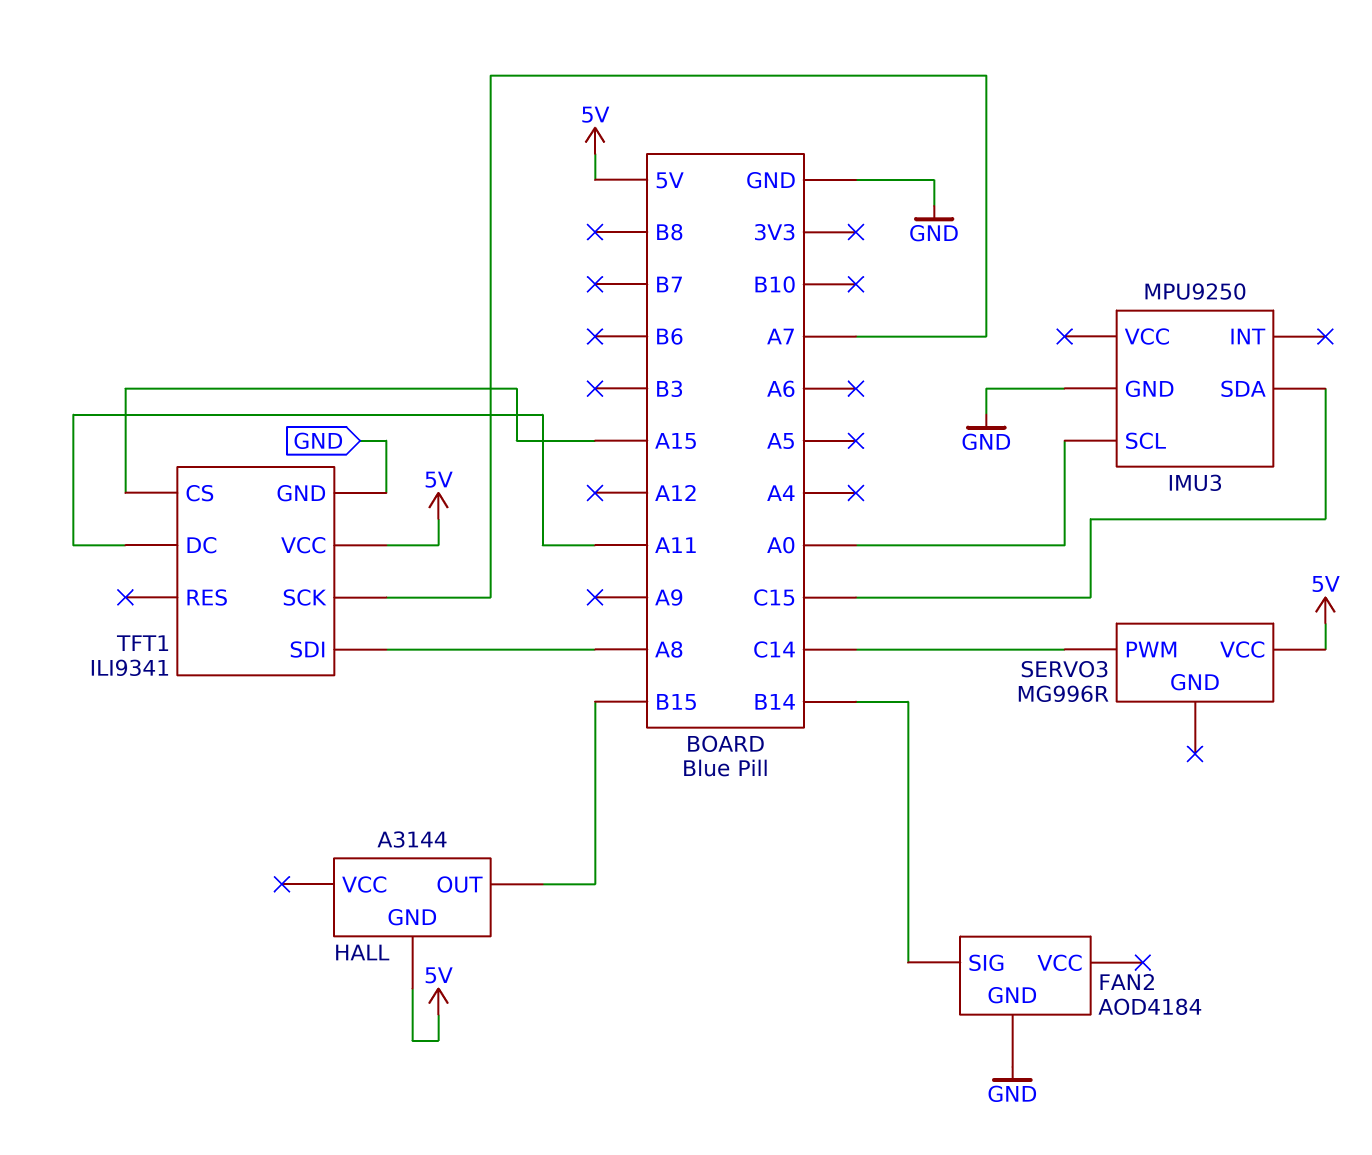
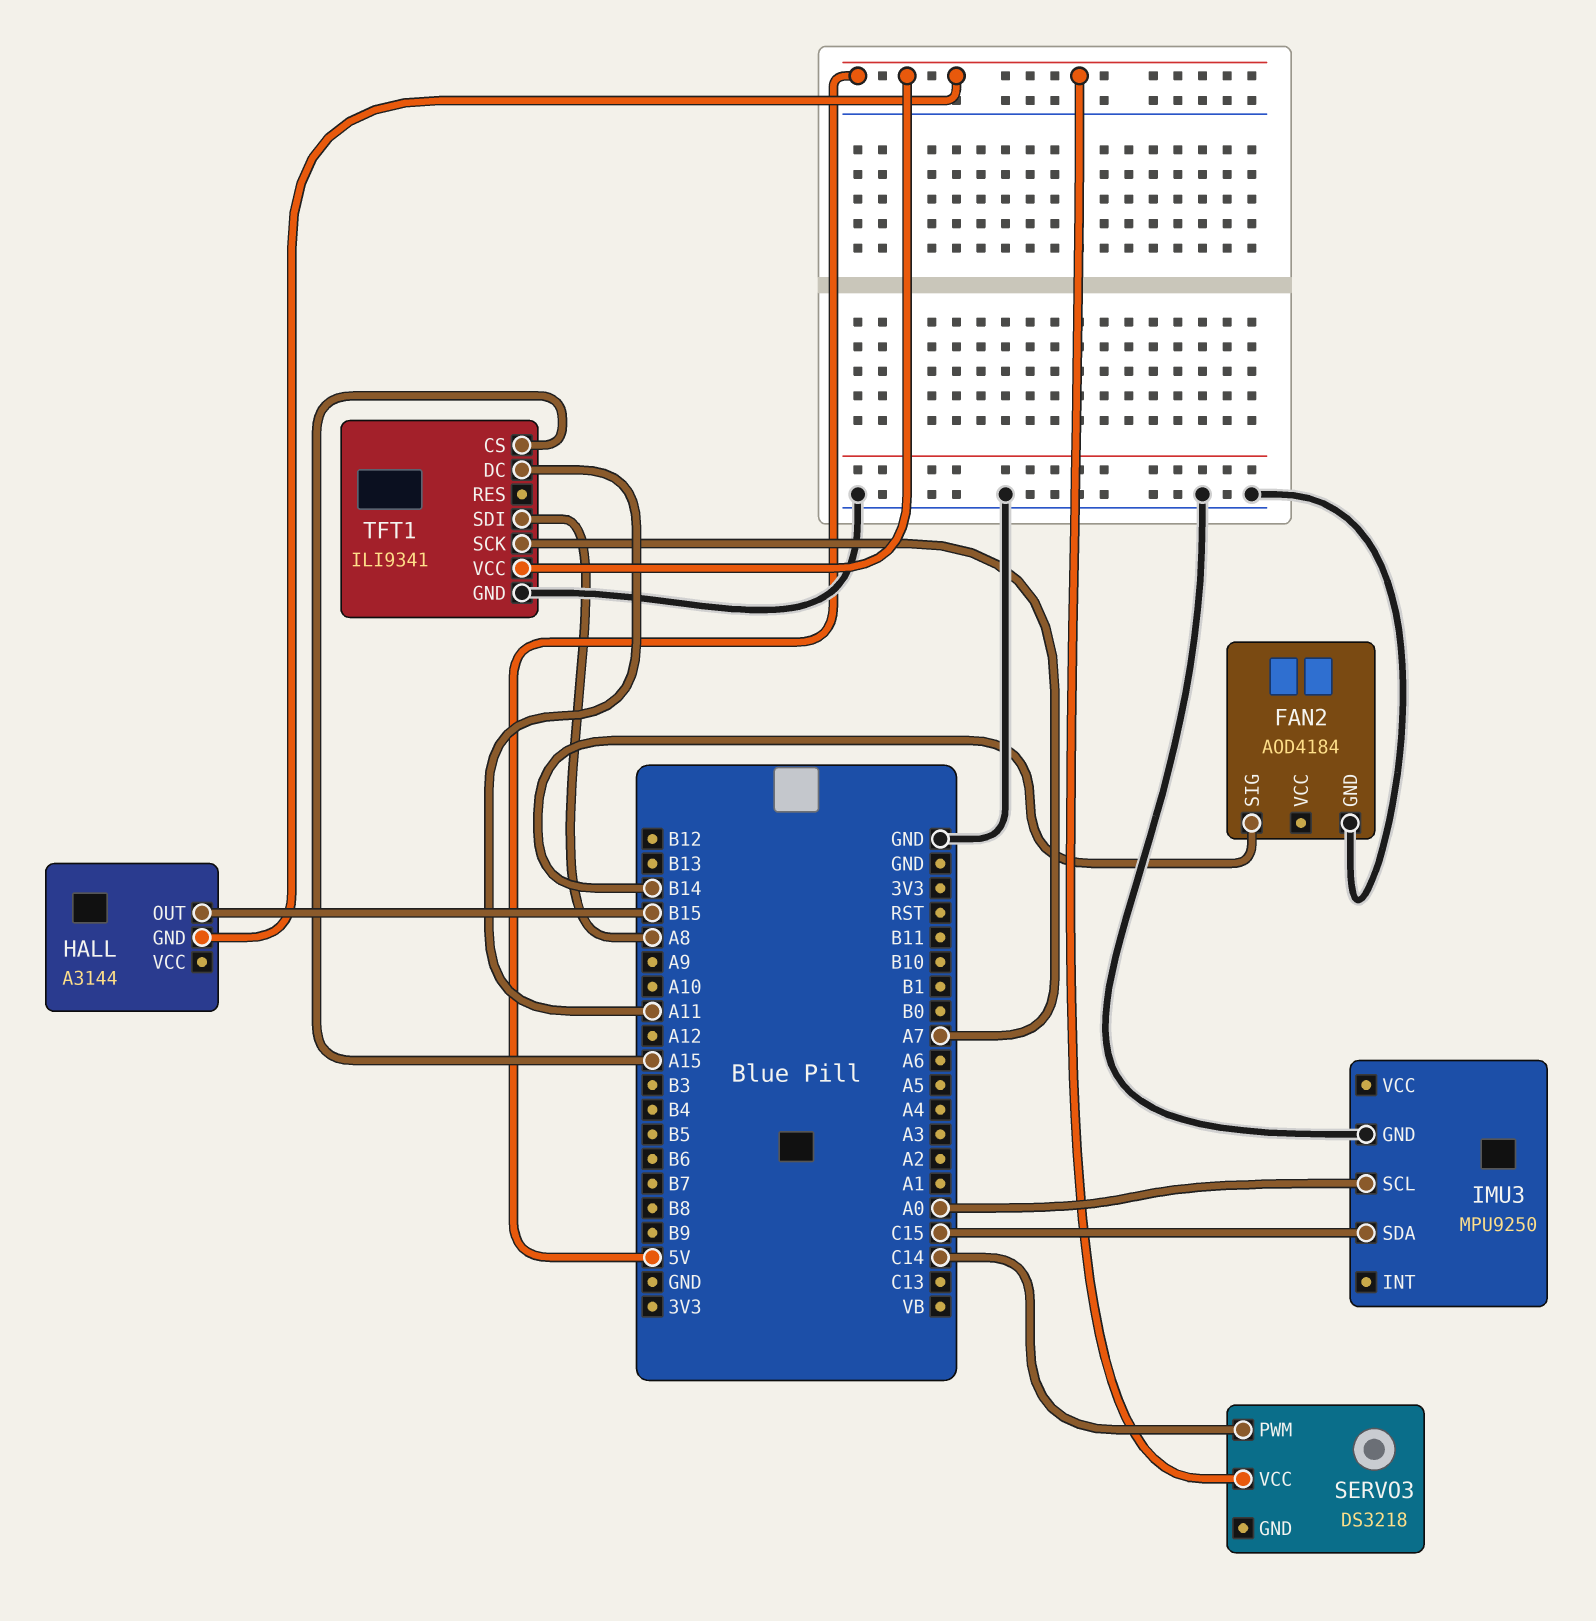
SERVO3: MG996R -> DS3218

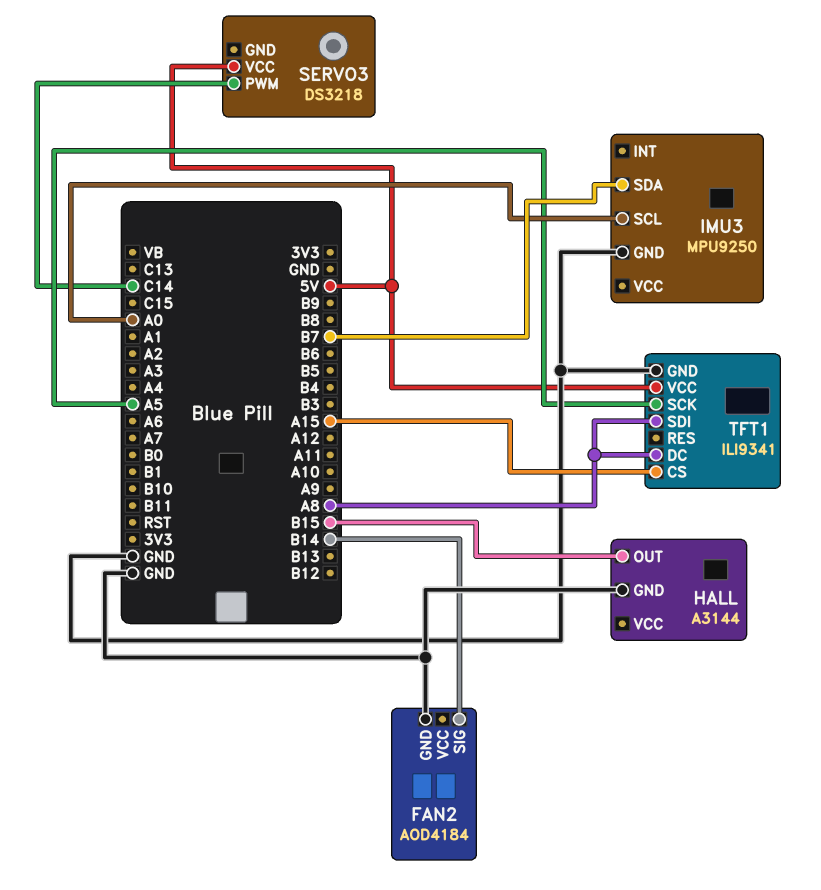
HALL pin GND: 5V -> GND
IMU3 pin SDA: C15 -> B7
TFT1 pin DC: A11 -> A8
TFT1 pin SCK: A7 -> A5

